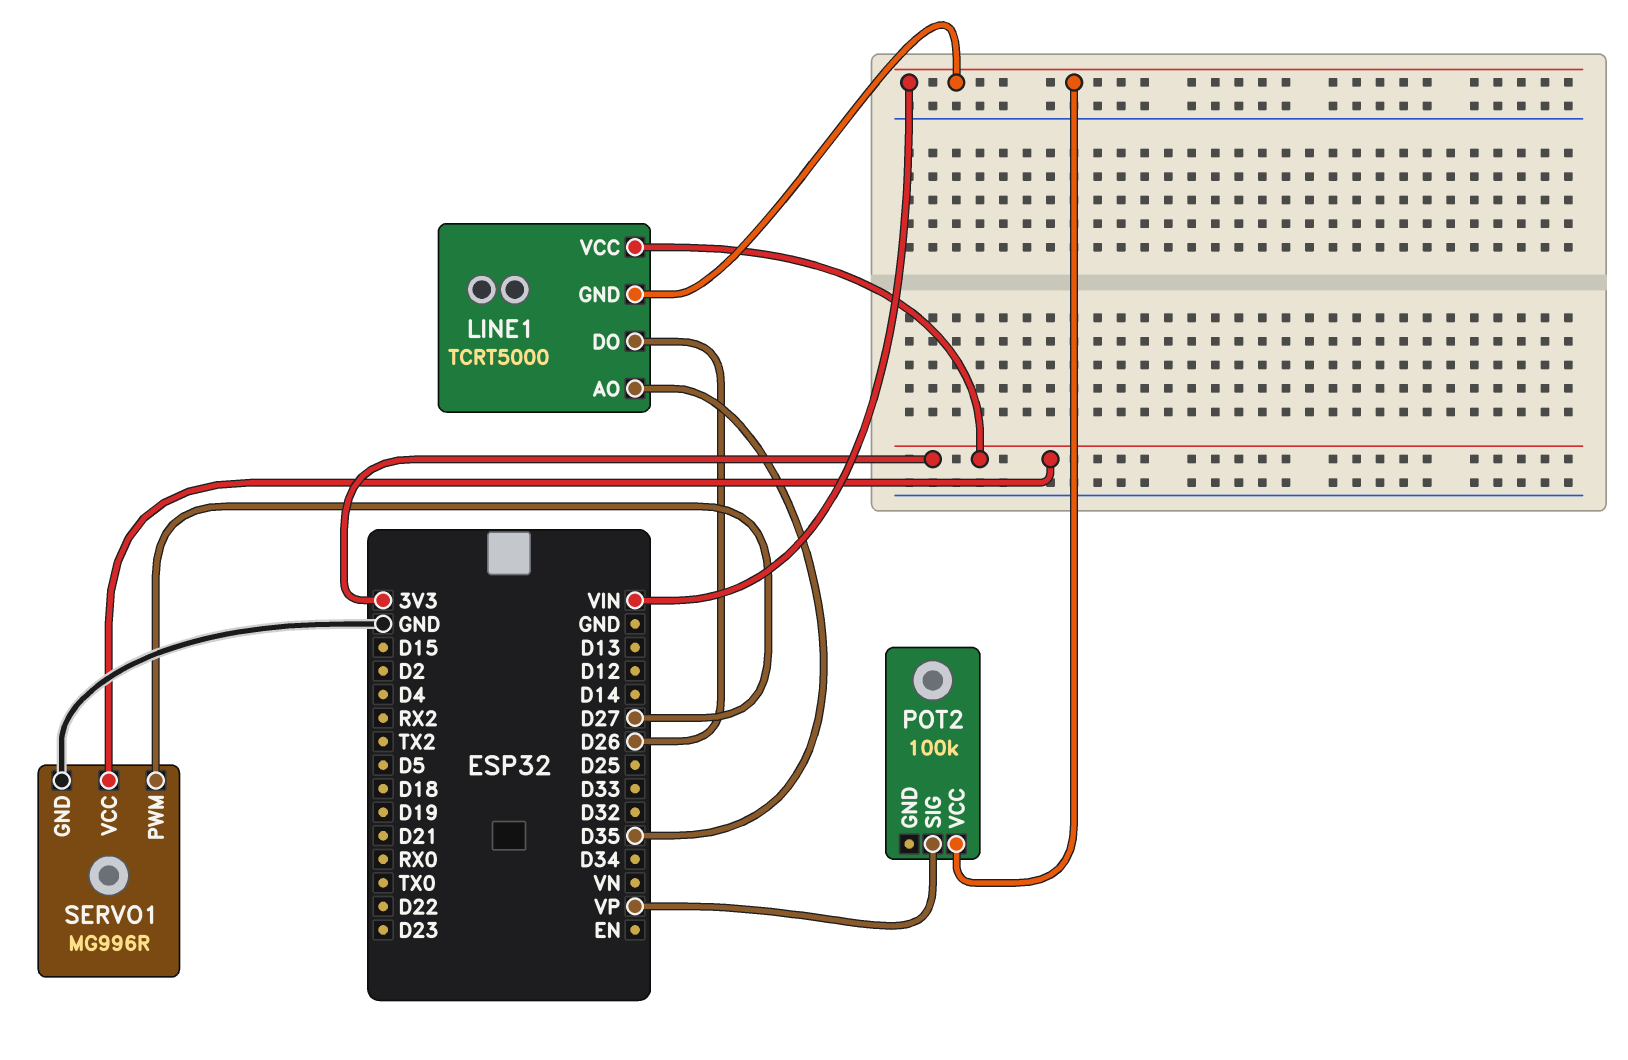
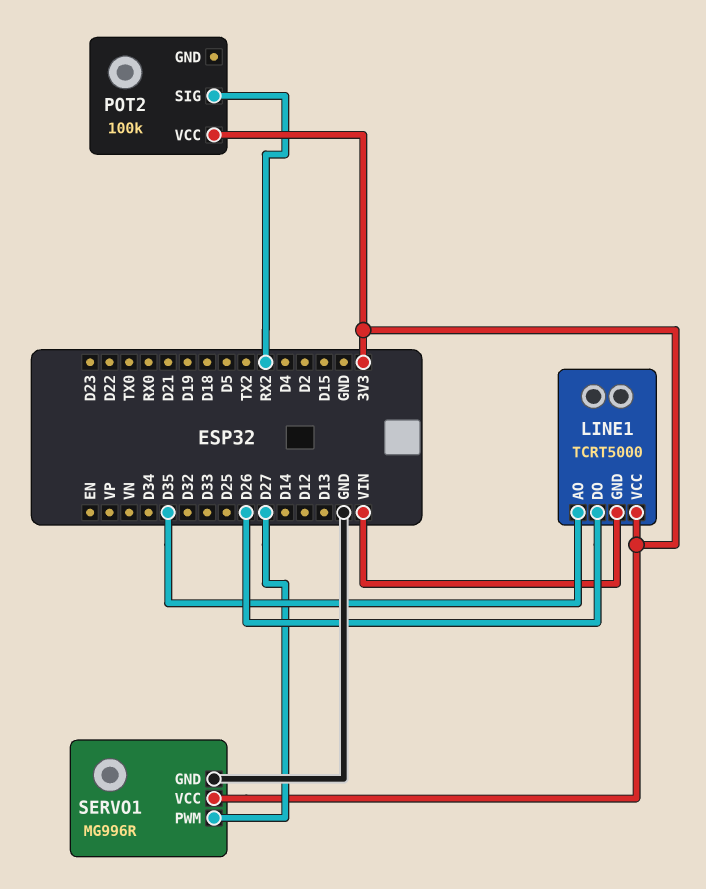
POT2 pin SIG: VP -> RX2
POT2 pin VCC: VIN -> 3V3

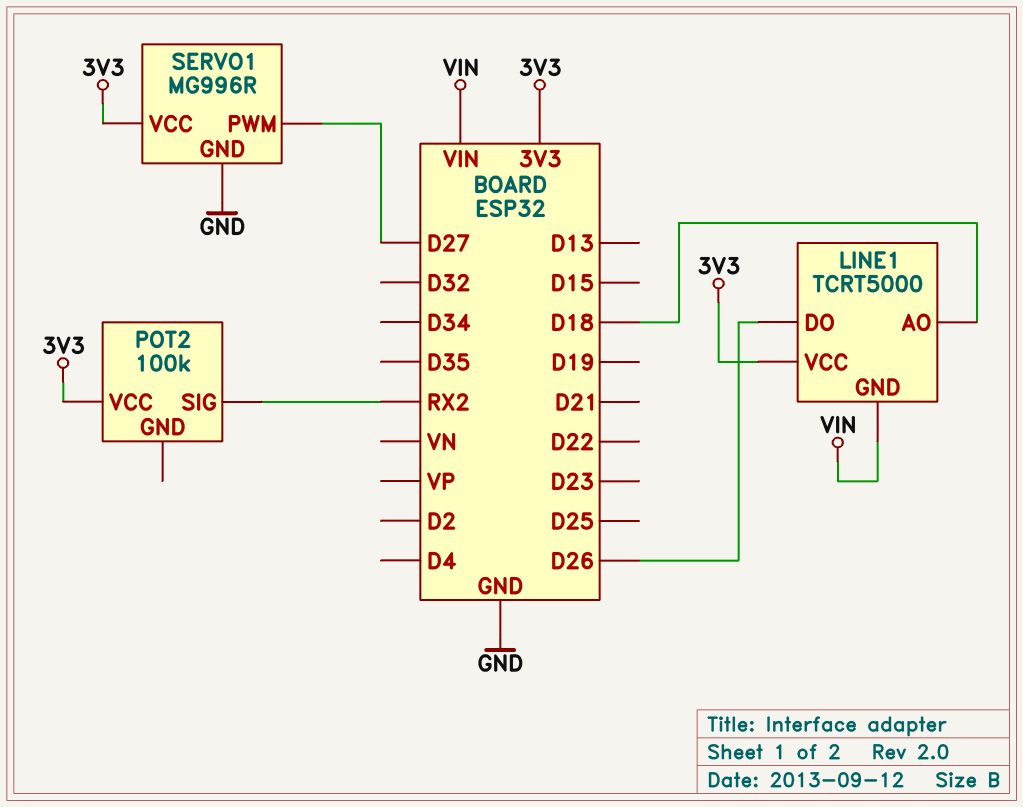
LINE1 pin AO: D35 -> D18

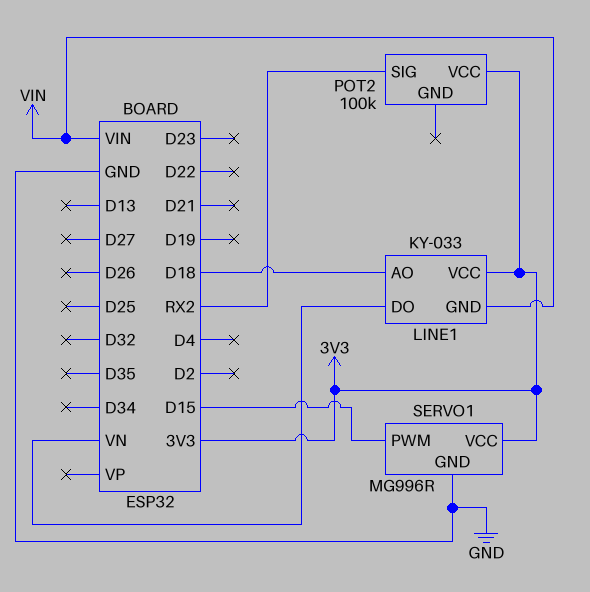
LINE1: TCRT5000 -> KY-033
LINE1 pin DO: D26 -> VN
SERVO1 pin PWM: D27 -> D15

